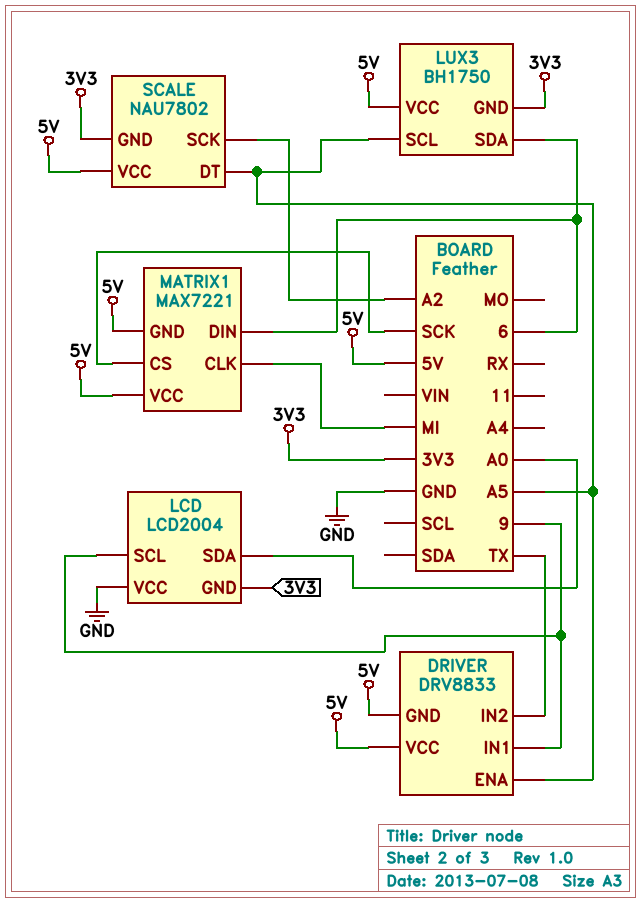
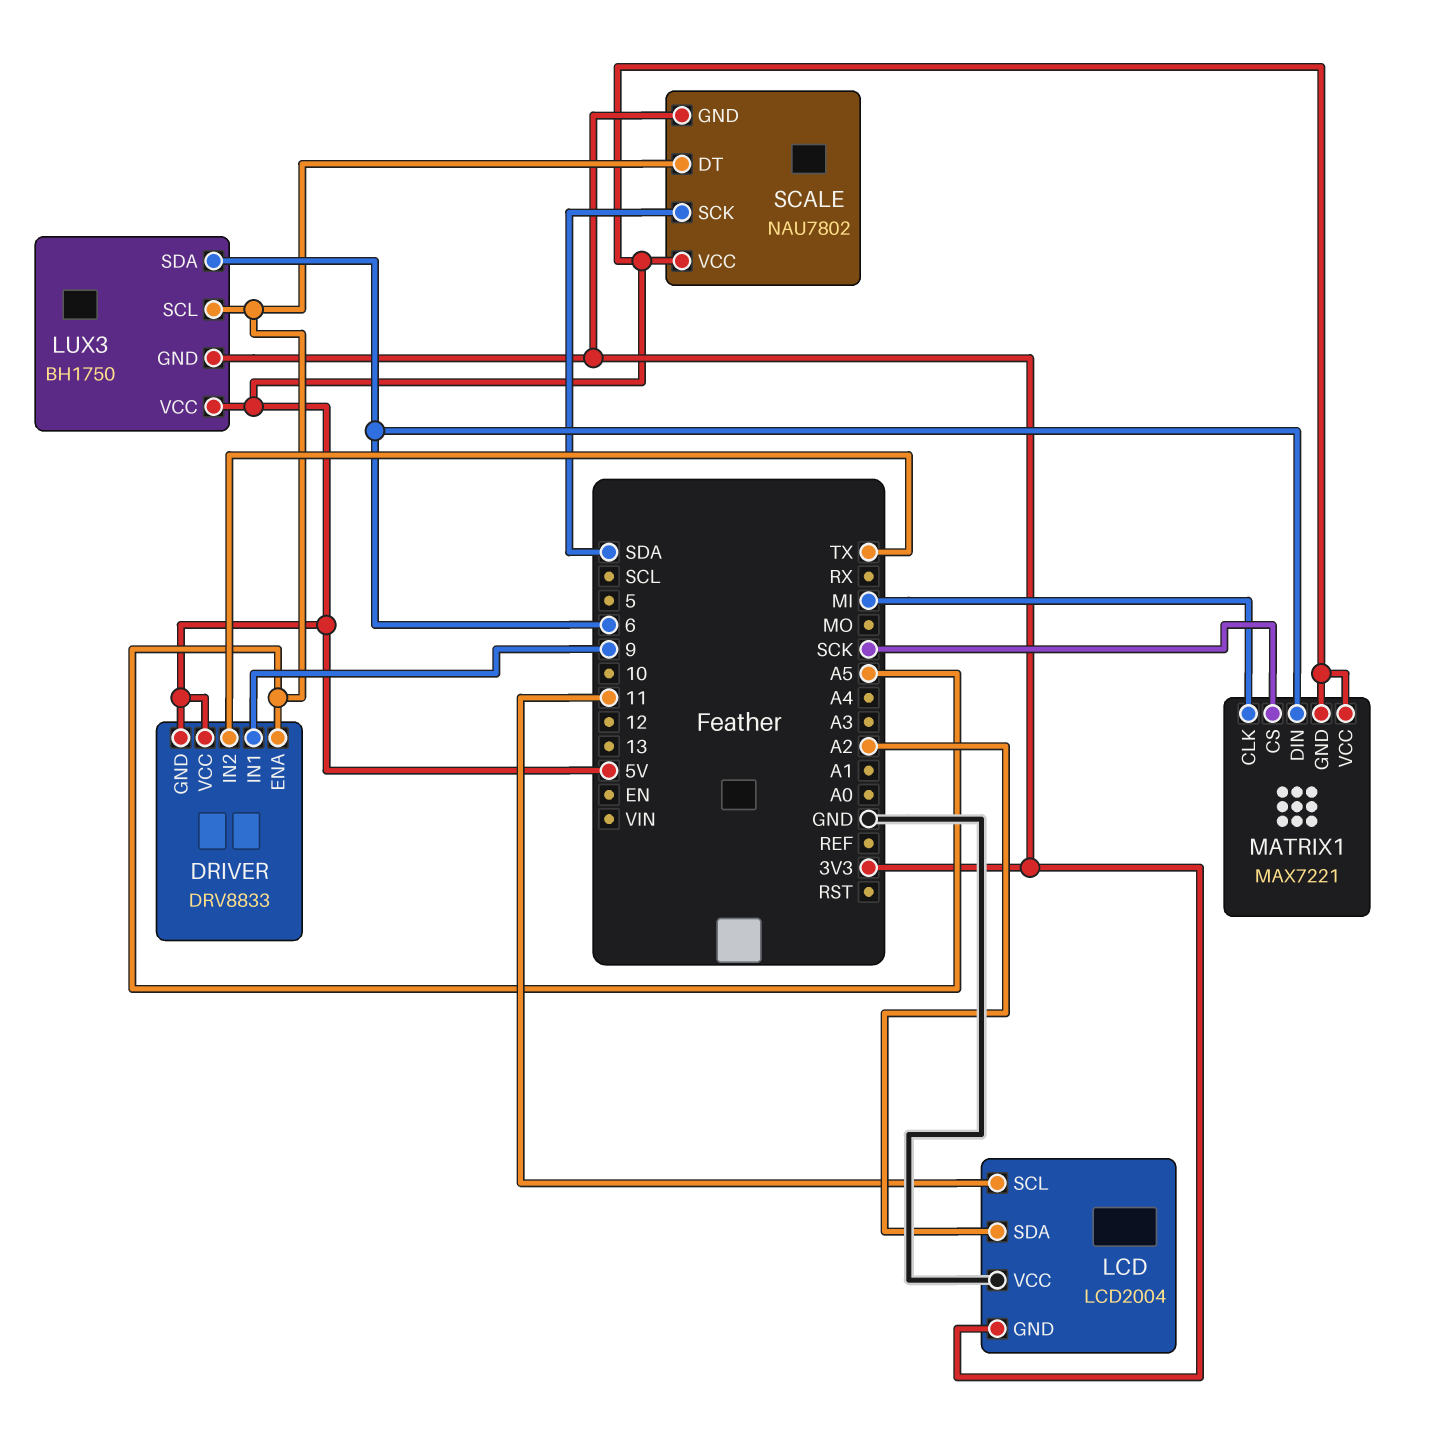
LCD pin SCL: 9 -> 11
LCD pin SDA: A0 -> A2
SCALE pin SCK: A2 -> SDA

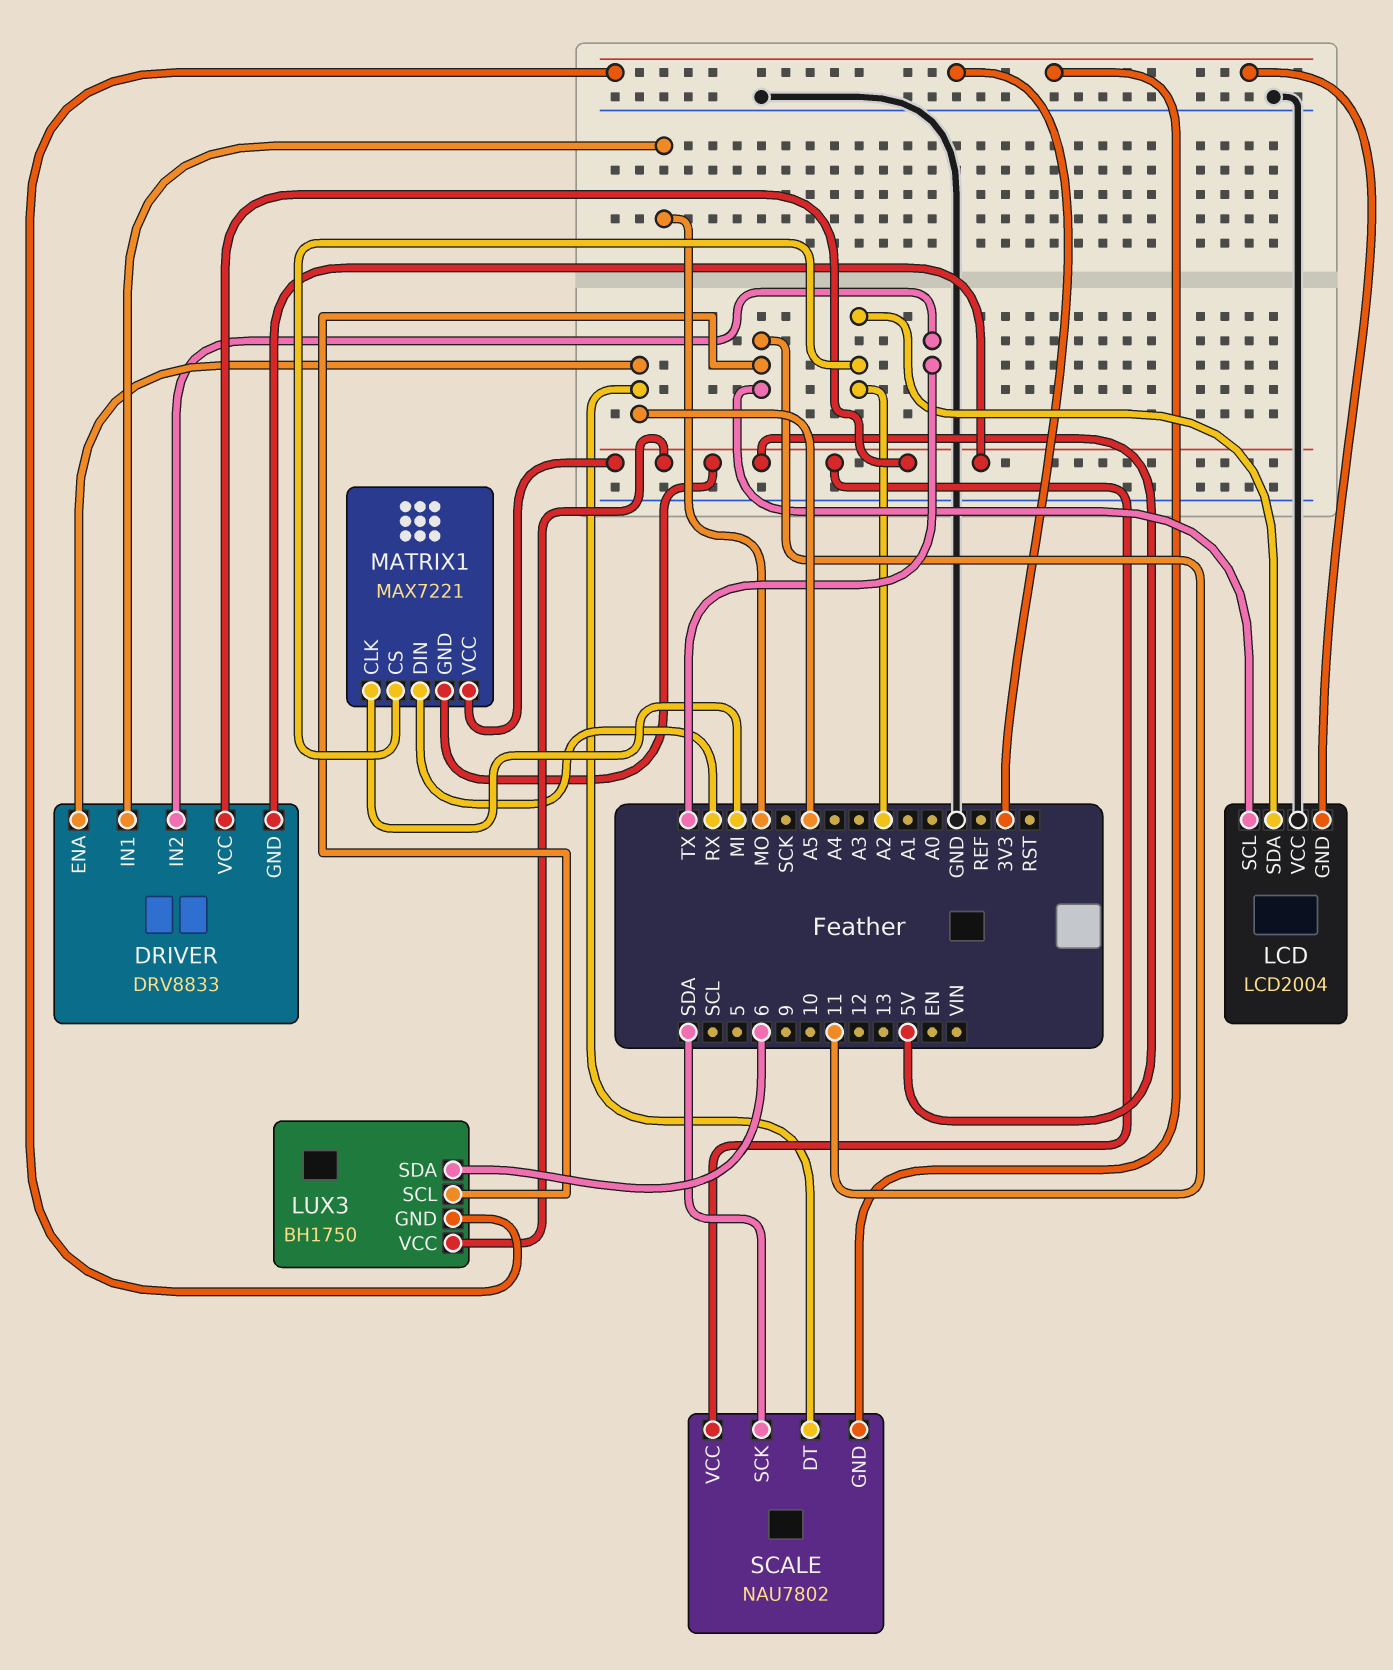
DRIVER pin IN1: 9 -> MO
LUX3 pin SCL: A5 -> 11
MATRIX1 pin CS: SCK -> A2
MATRIX1 pin DIN: 6 -> RX

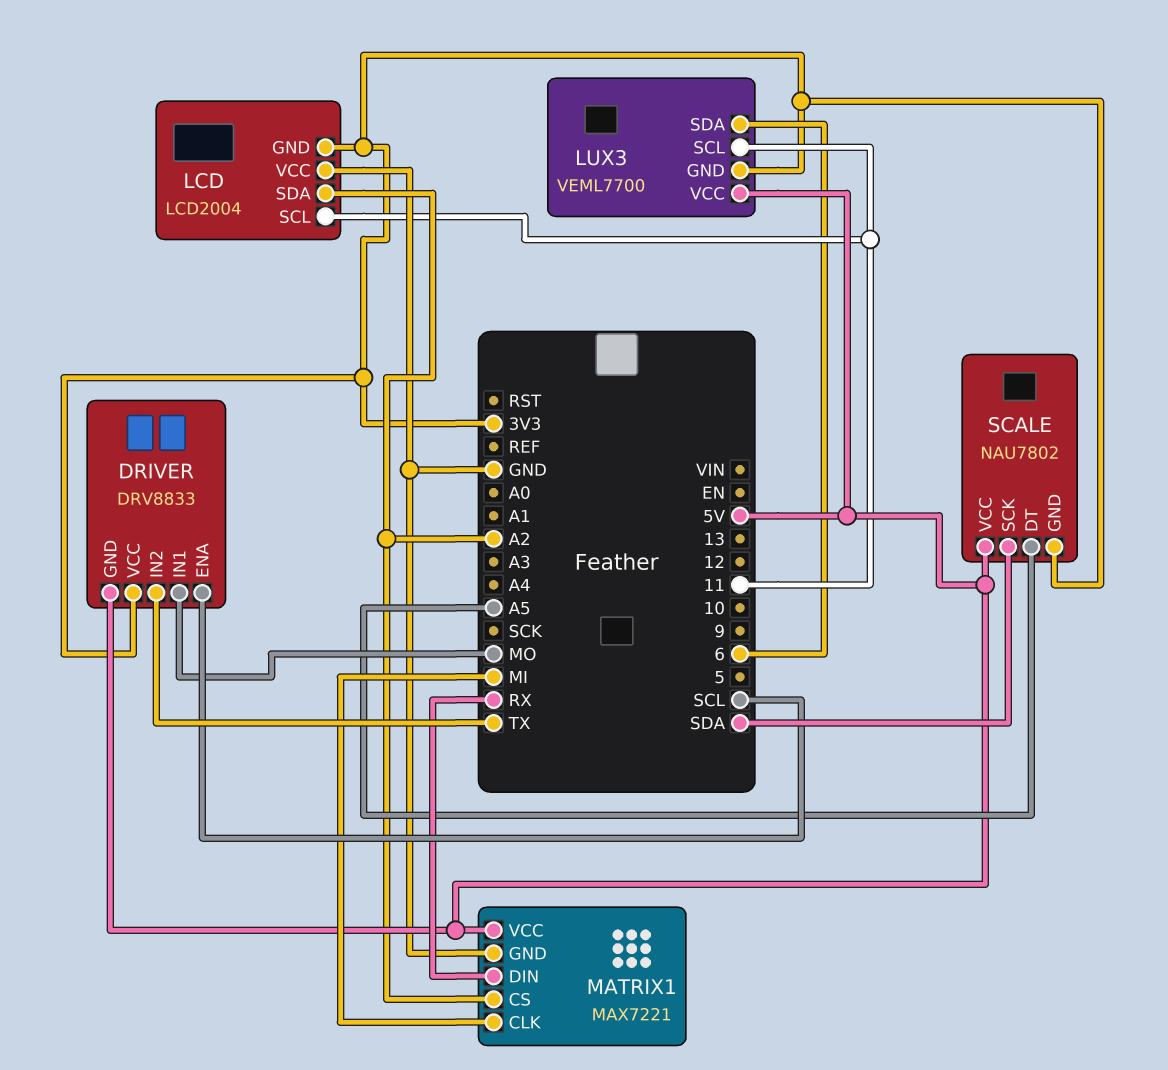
DRIVER pin ENA: A5 -> SCL
DRIVER pin VCC: 5V -> 3V3
LUX3: BH1750 -> VEML7700
MATRIX1 pin GND: 5V -> GND

